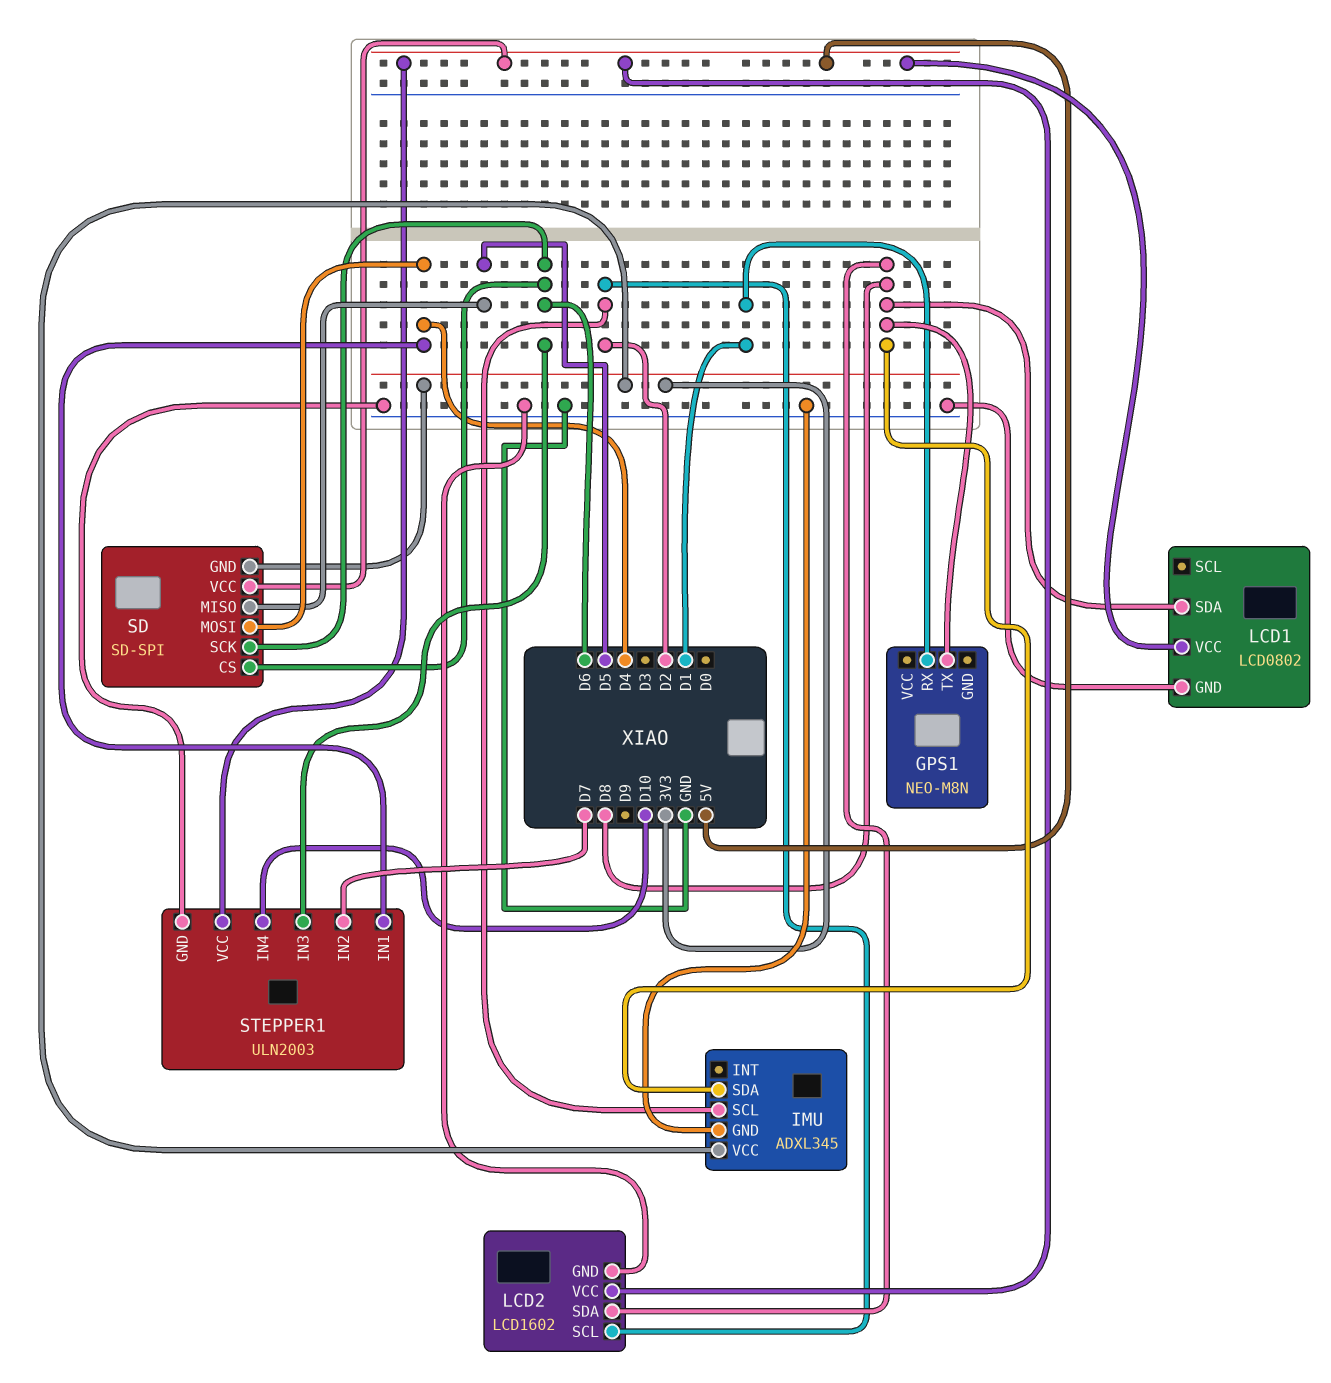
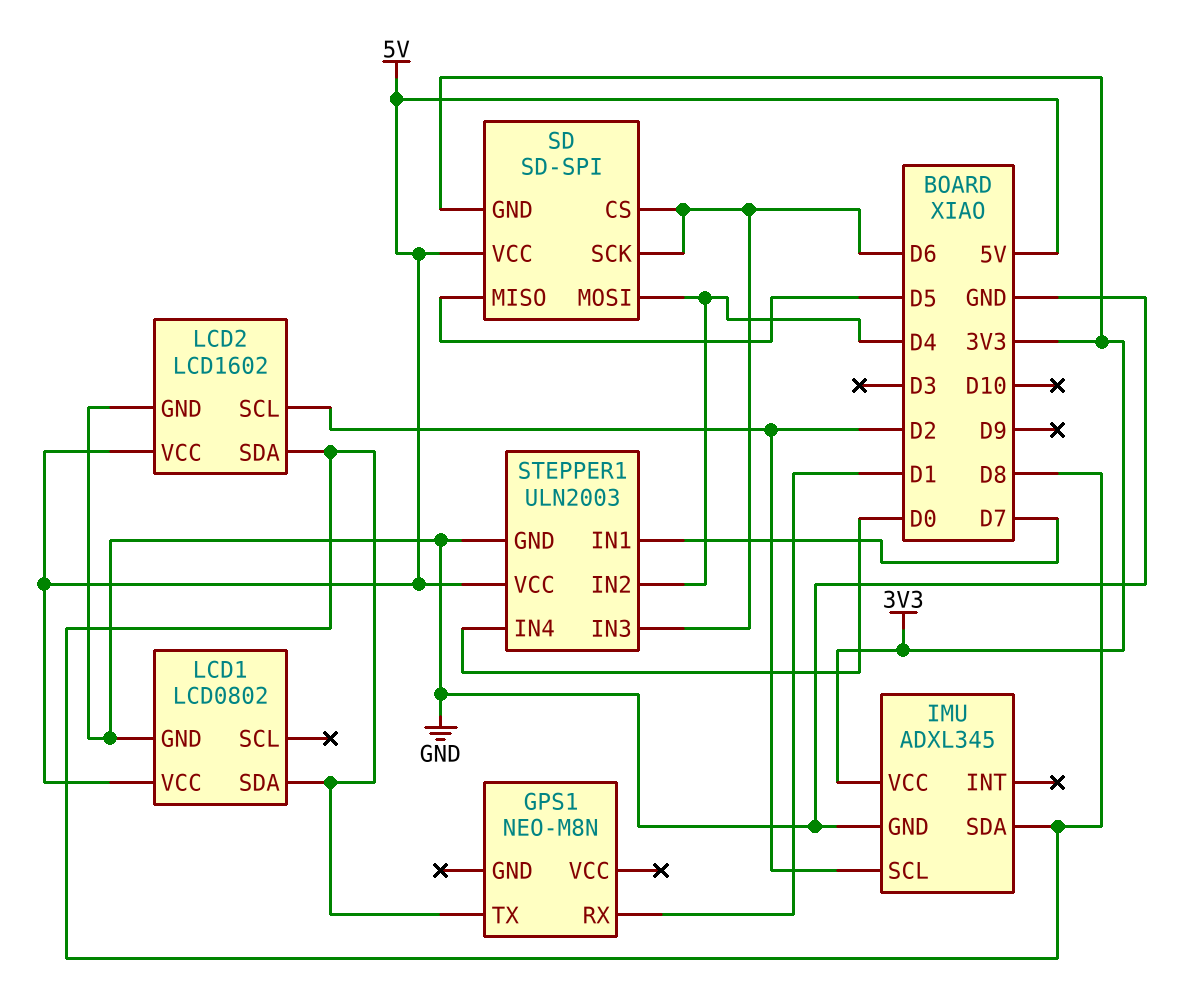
STEPPER1 pin IN1: D4 -> D7
STEPPER1 pin IN2: D7 -> D4
STEPPER1 pin IN4: D10 -> D0

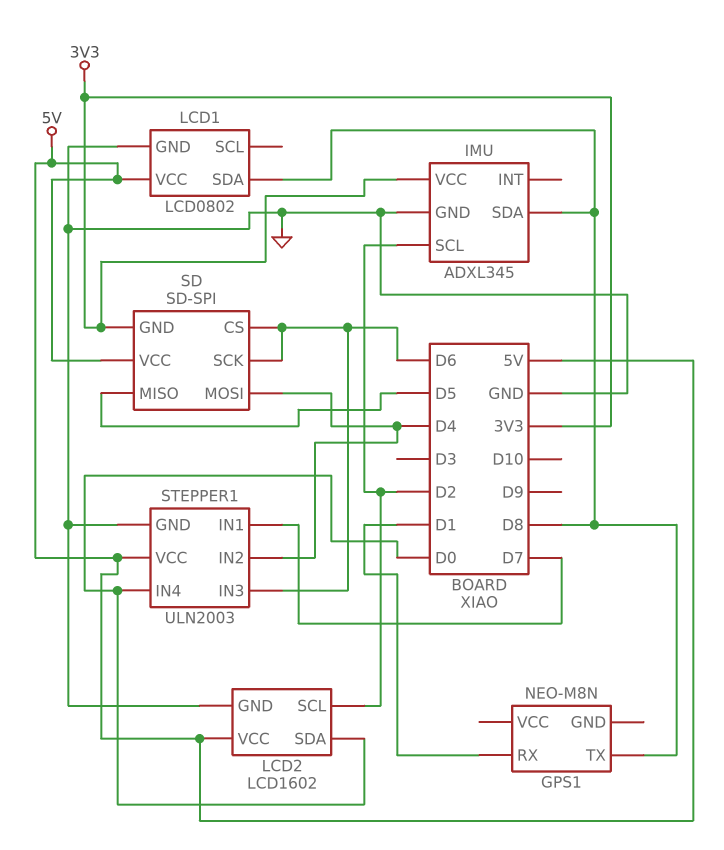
LCD2 pin SDA: D8 -> D0

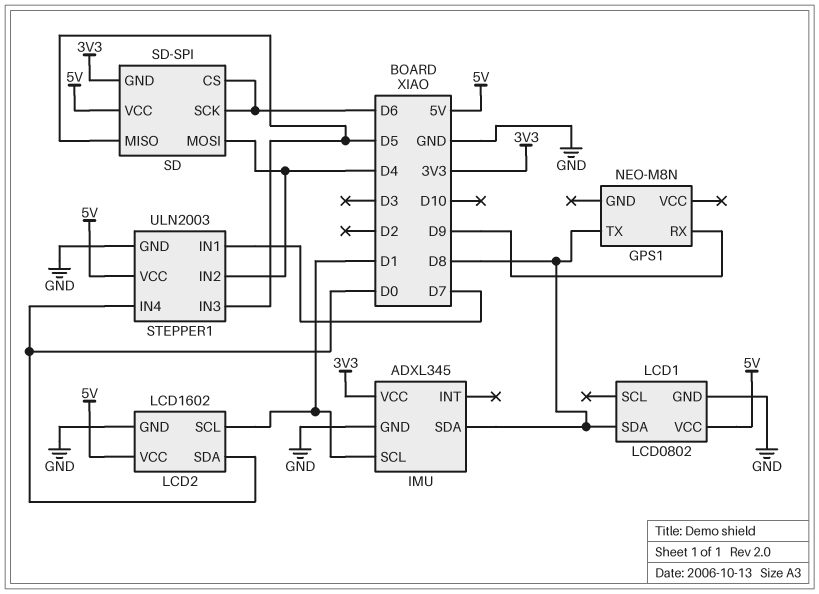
GPS1 pin RX: D1 -> D9
IMU pin SCL: D2 -> D1
LCD2 pin SCL: D2 -> D1
STEPPER1 pin IN3: D6 -> D5

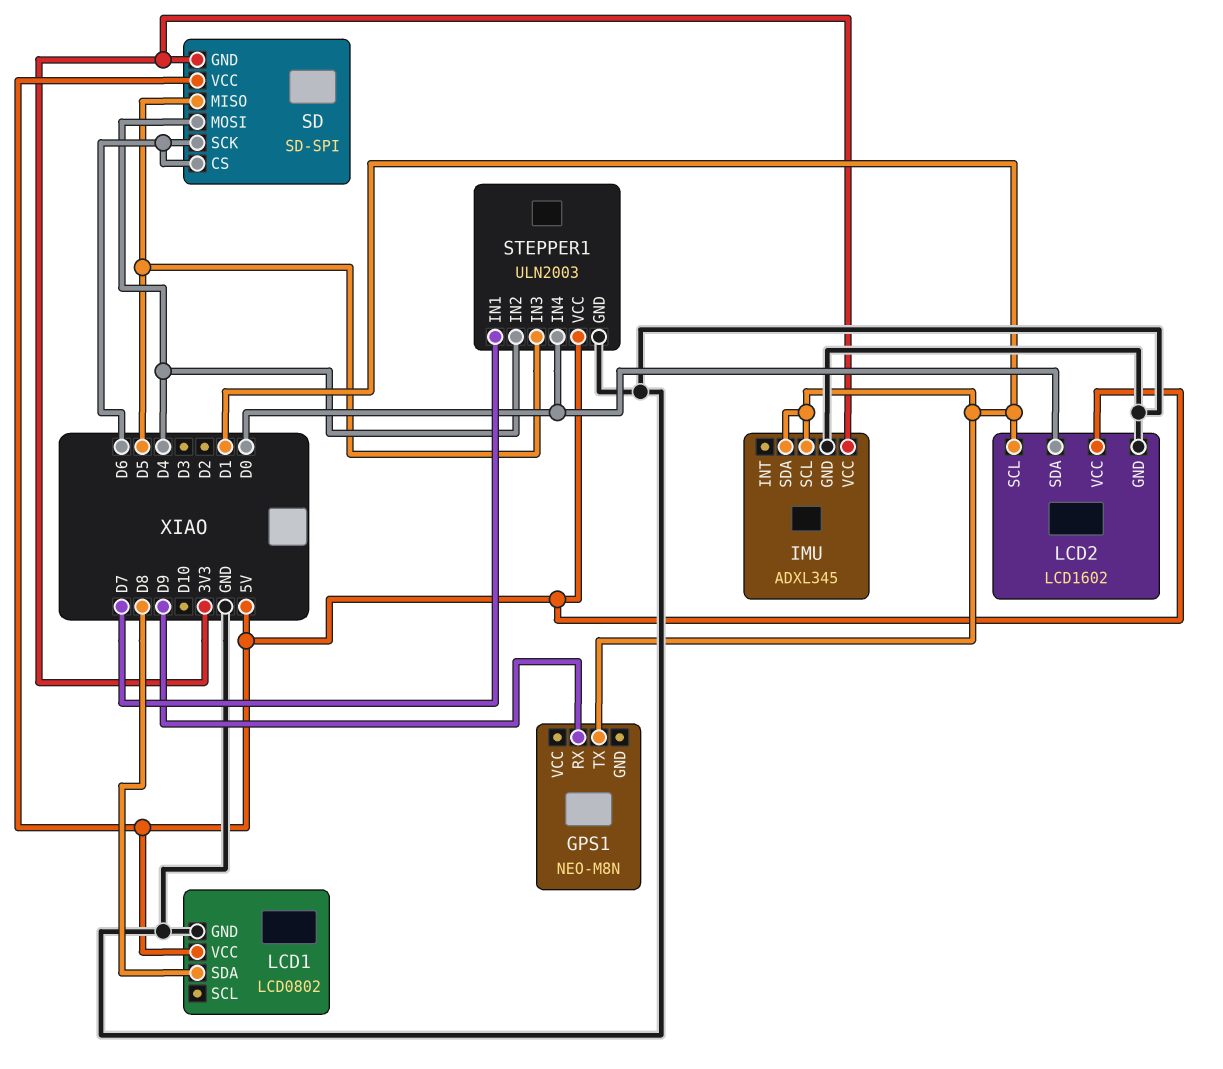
GPS1 pin TX: D8 -> D1
IMU pin SDA: D8 -> D1

